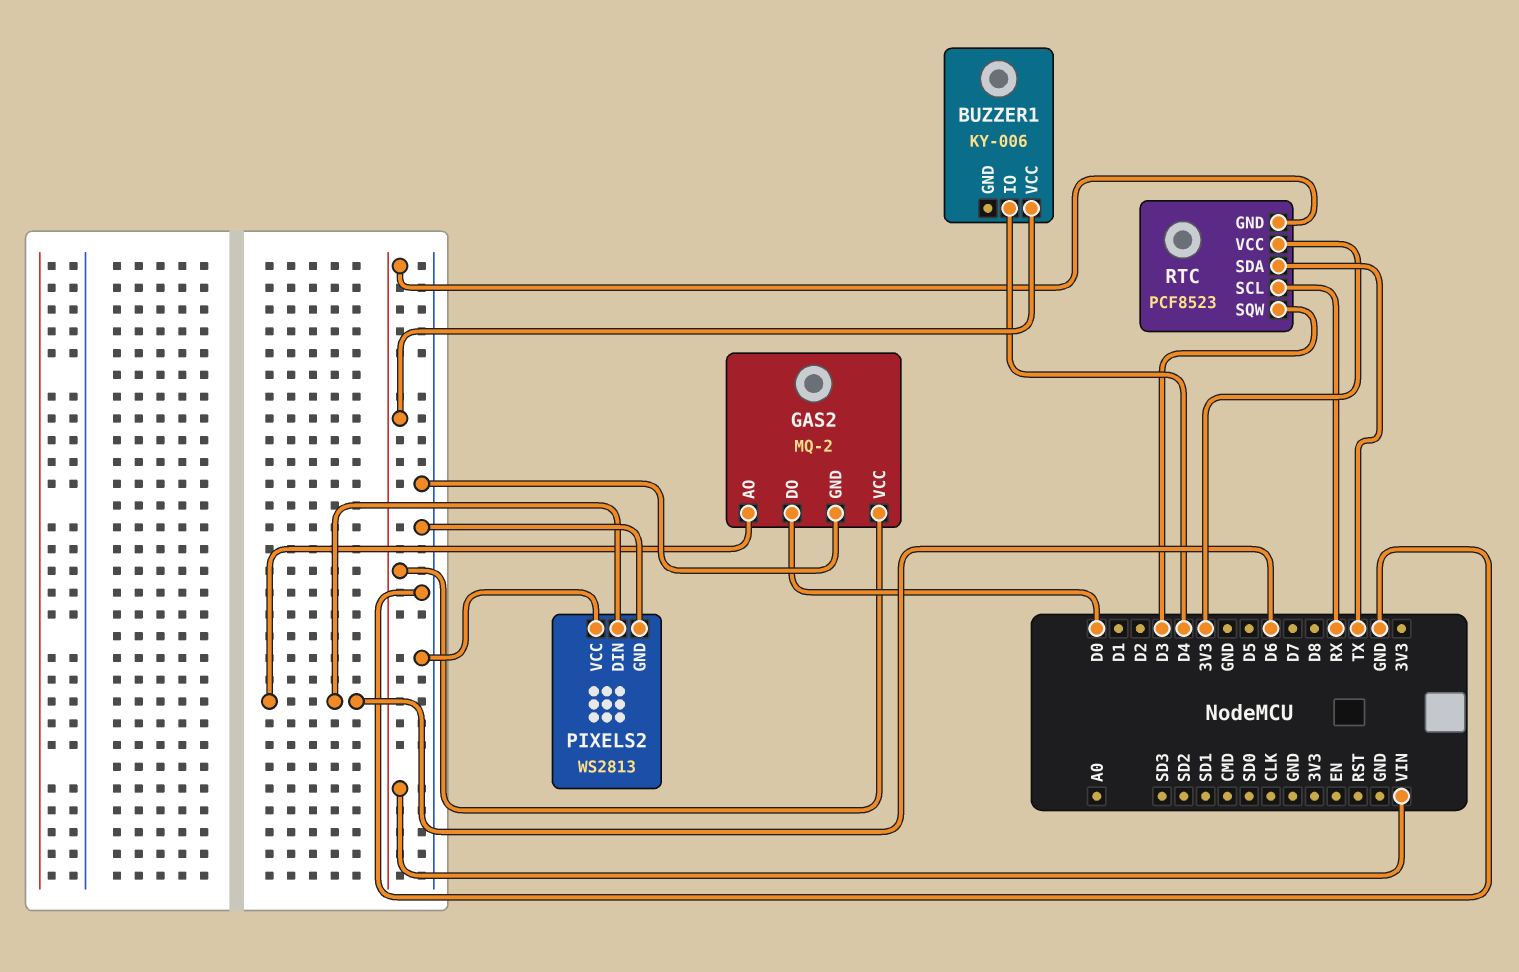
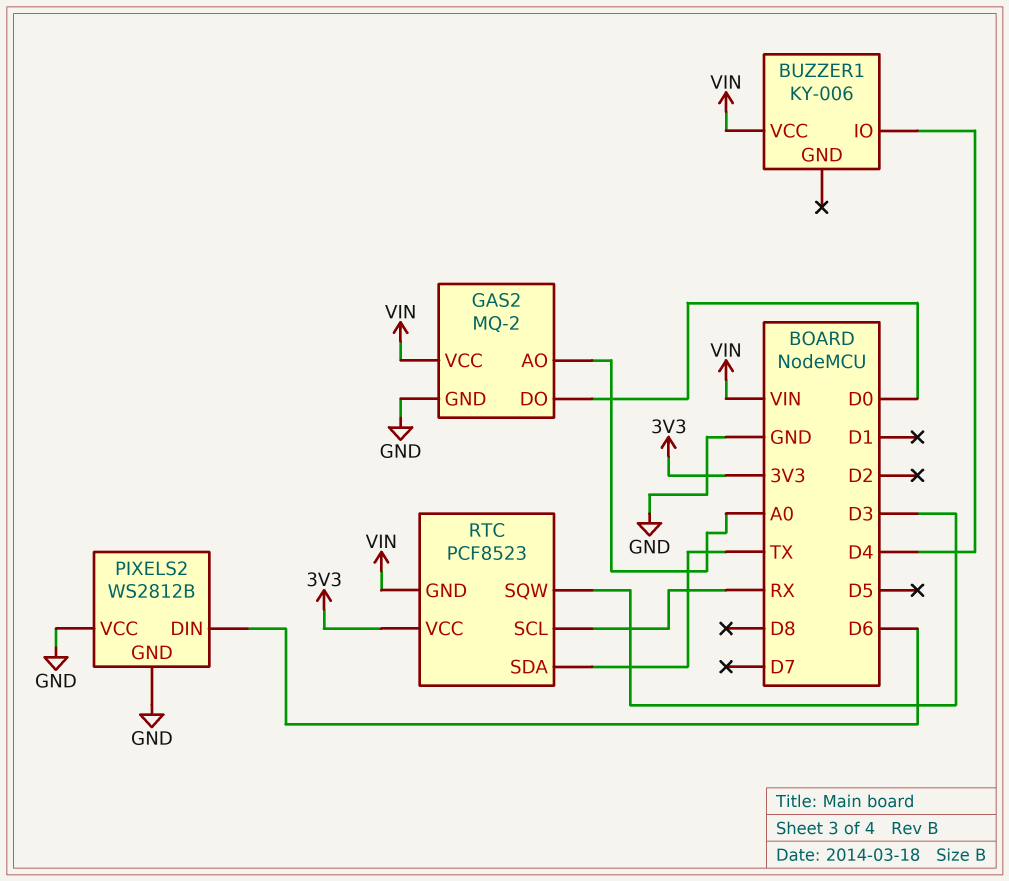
GAS2 pin AO: D6 -> A0
PIXELS2: WS2813 -> WS2812B

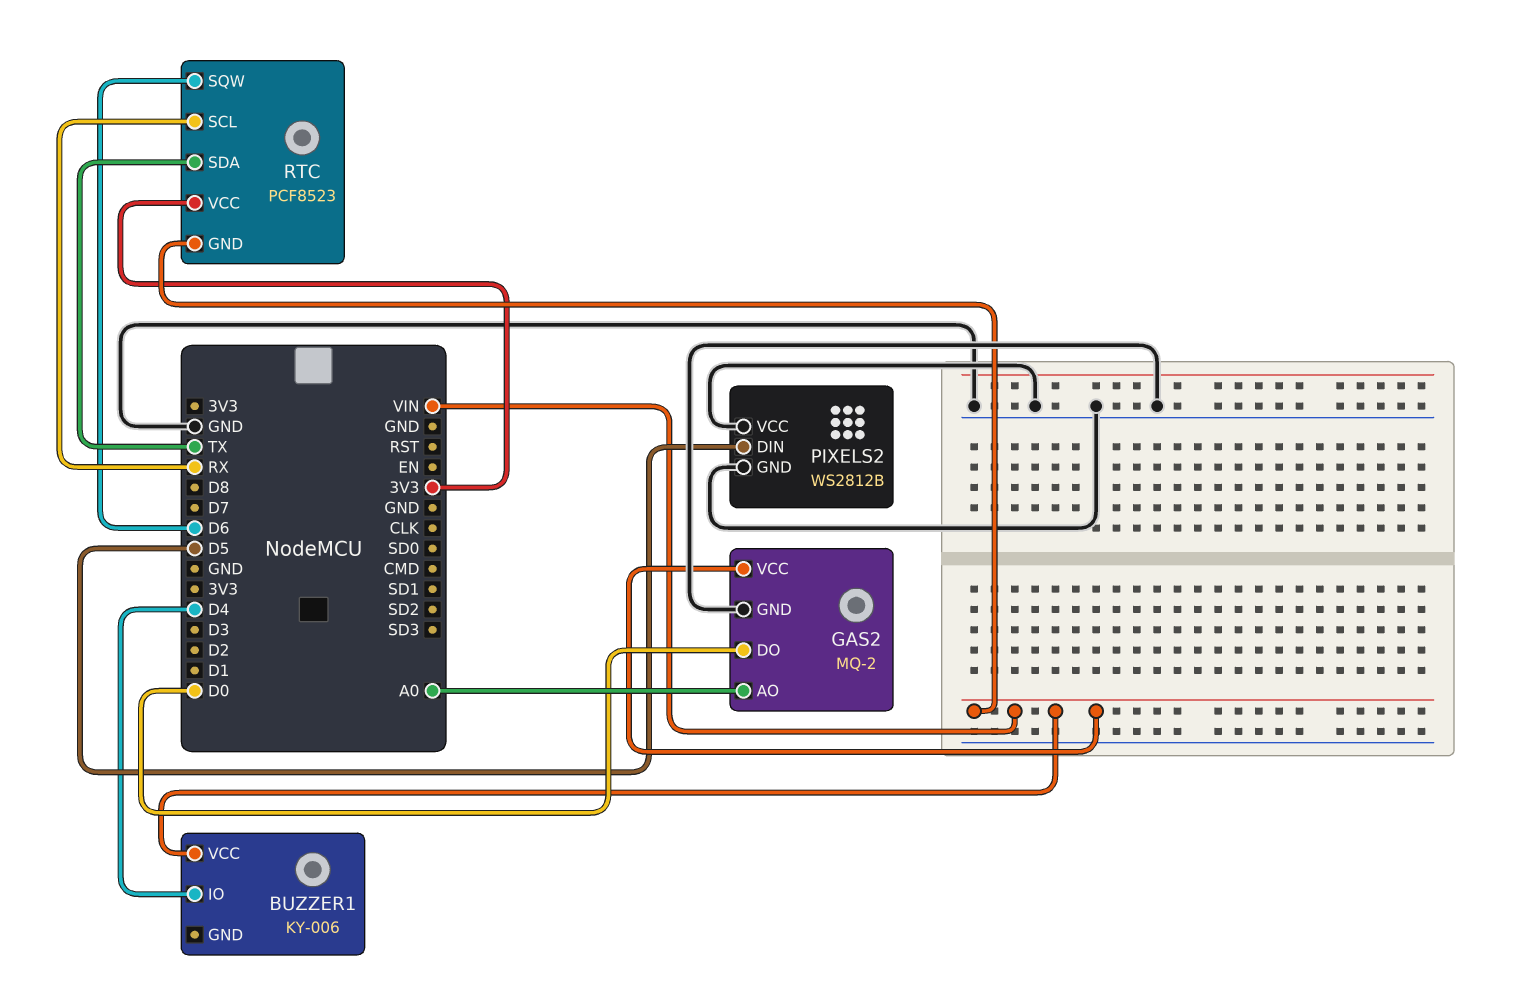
PIXELS2 pin DIN: D6 -> D5
RTC pin SQW: D3 -> D6

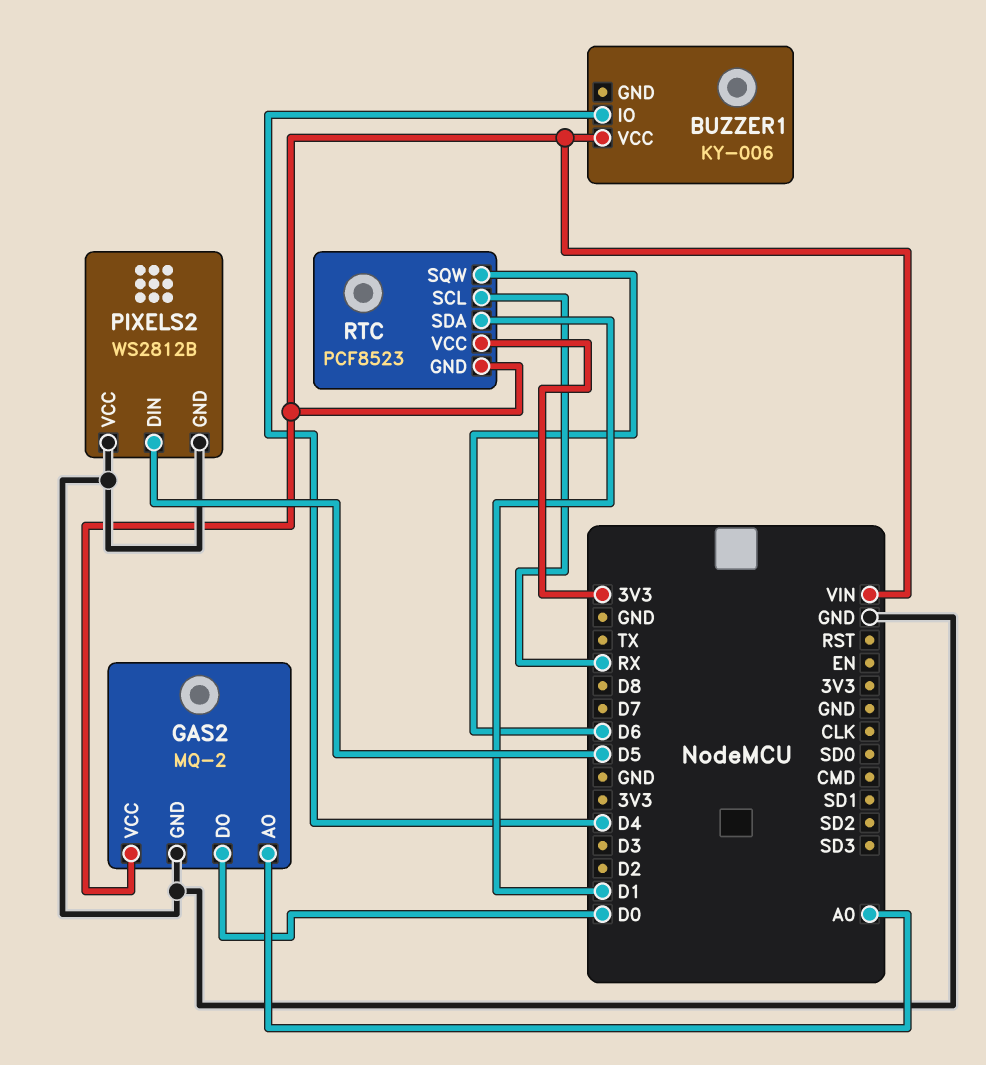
RTC pin SDA: TX -> D1

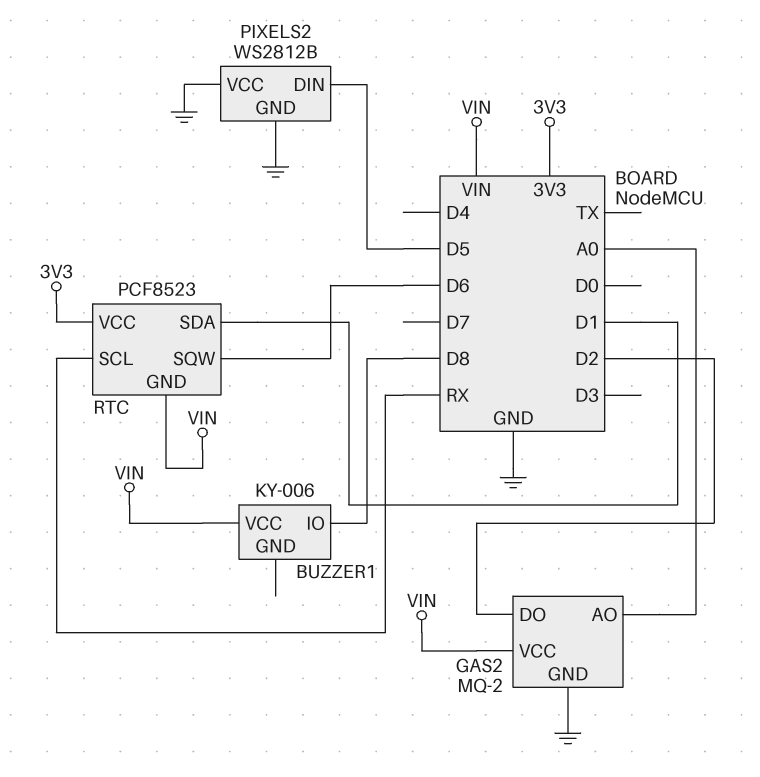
BUZZER1 pin IO: D4 -> D8
GAS2 pin DO: D0 -> D2

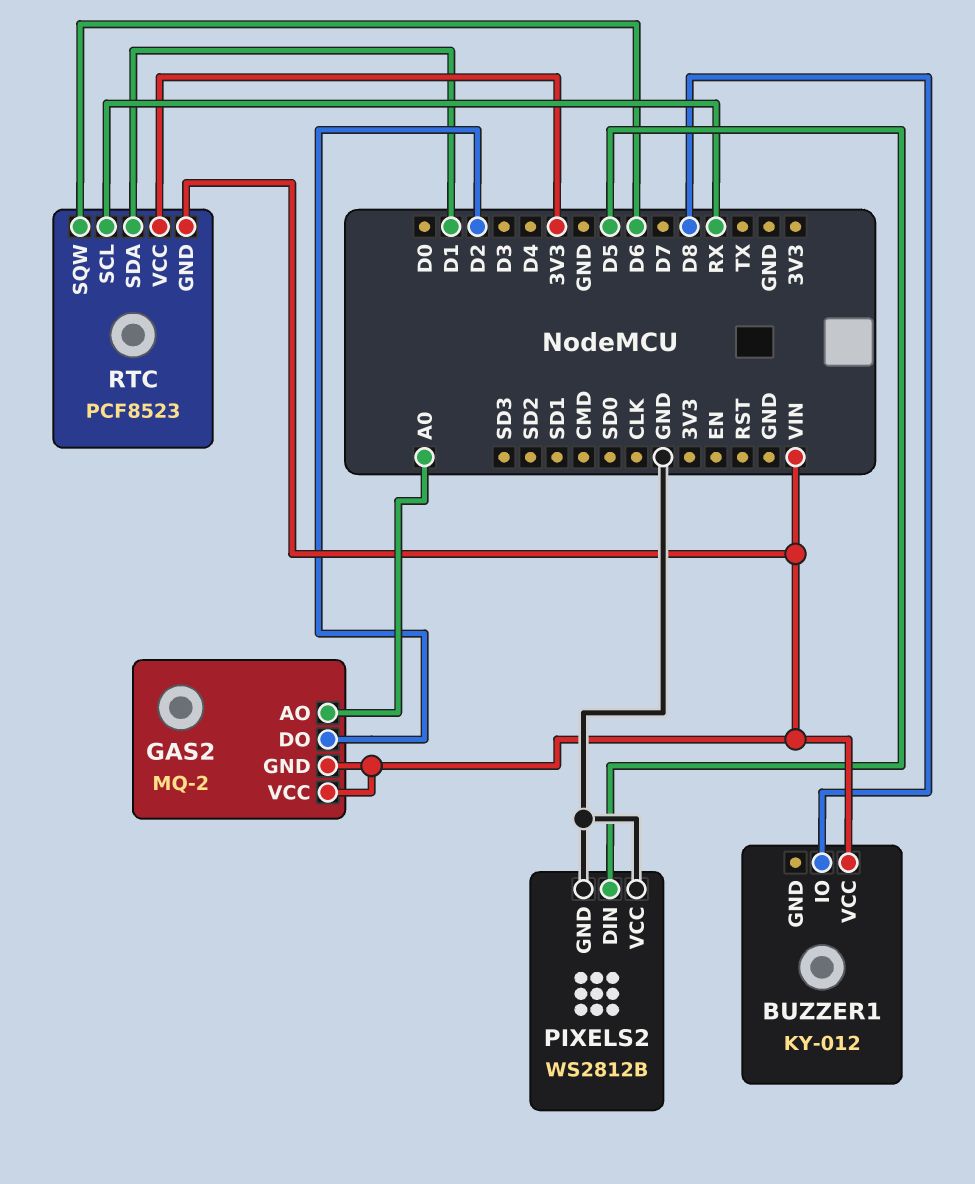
BUZZER1: KY-006 -> KY-012
GAS2 pin GND: GND -> VIN

